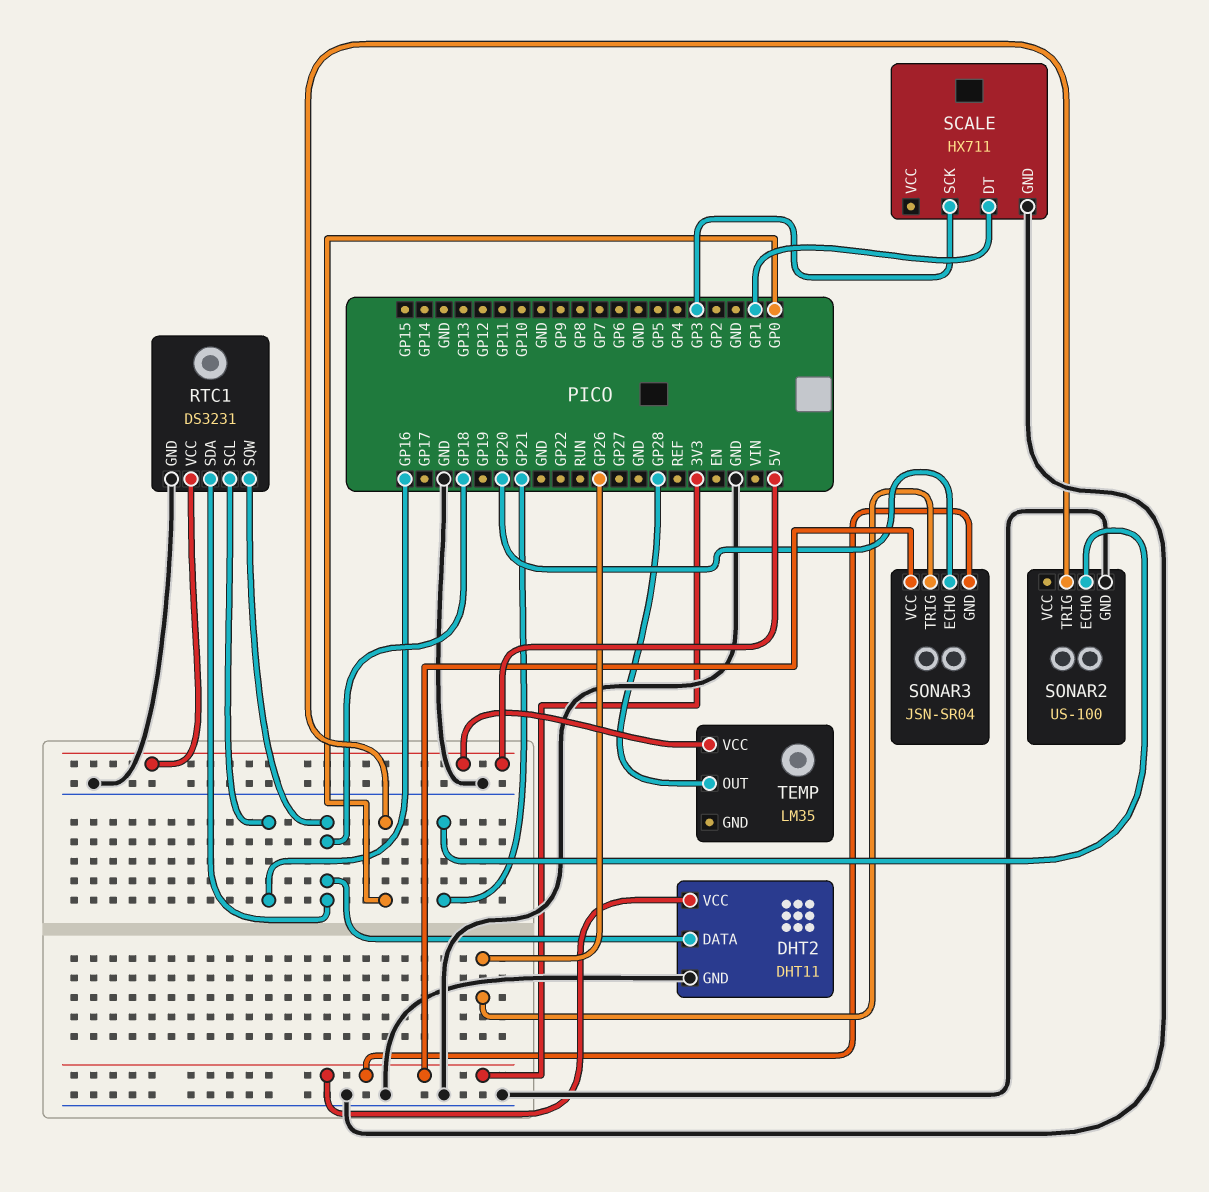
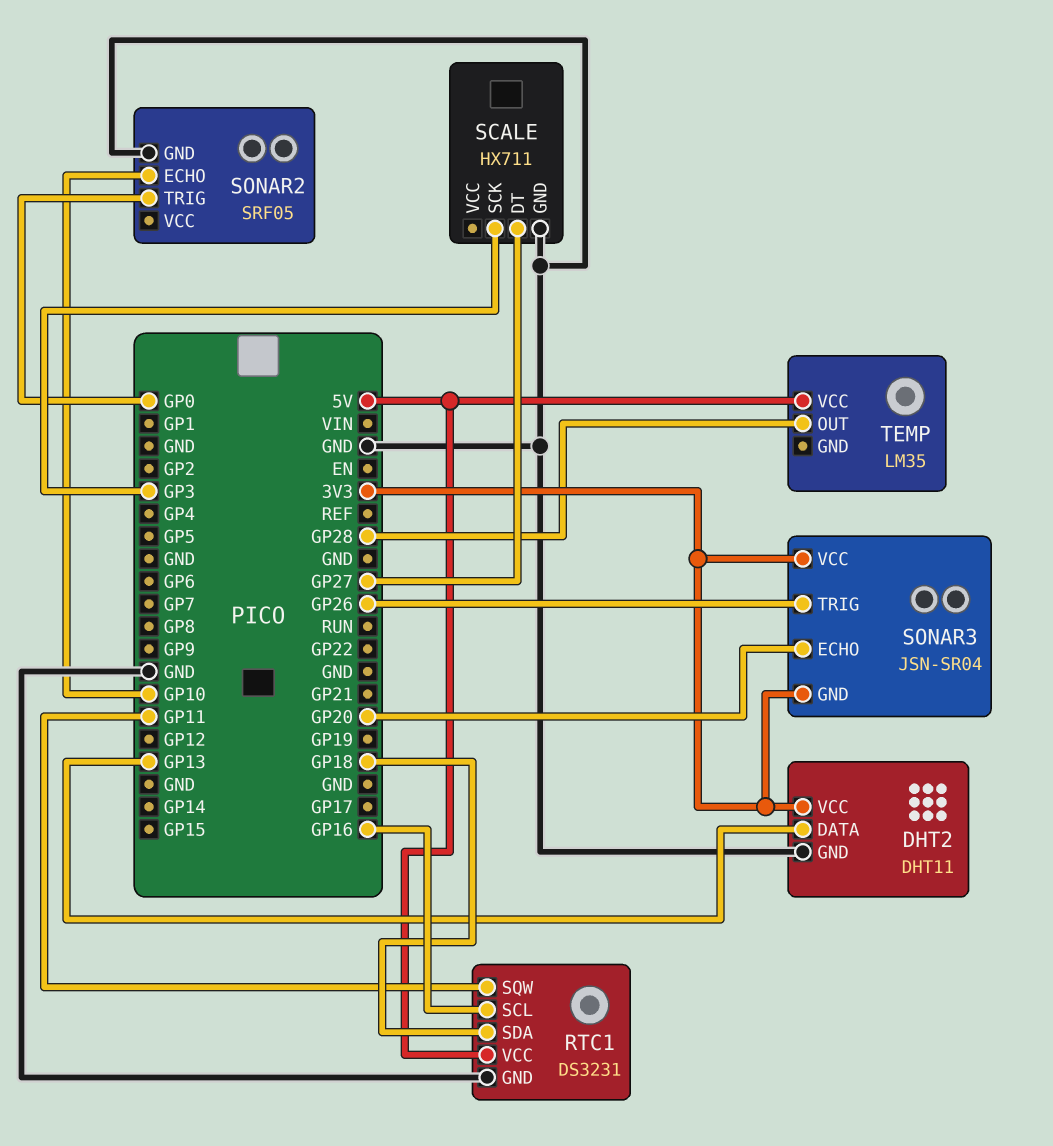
DHT2 pin DATA: GP18 -> GP13
RTC1 pin SQW: GP18 -> GP11
SCALE pin DT: GP1 -> GP27
SONAR2: US-100 -> SRF05
SONAR2 pin ECHO: GP21 -> GP10

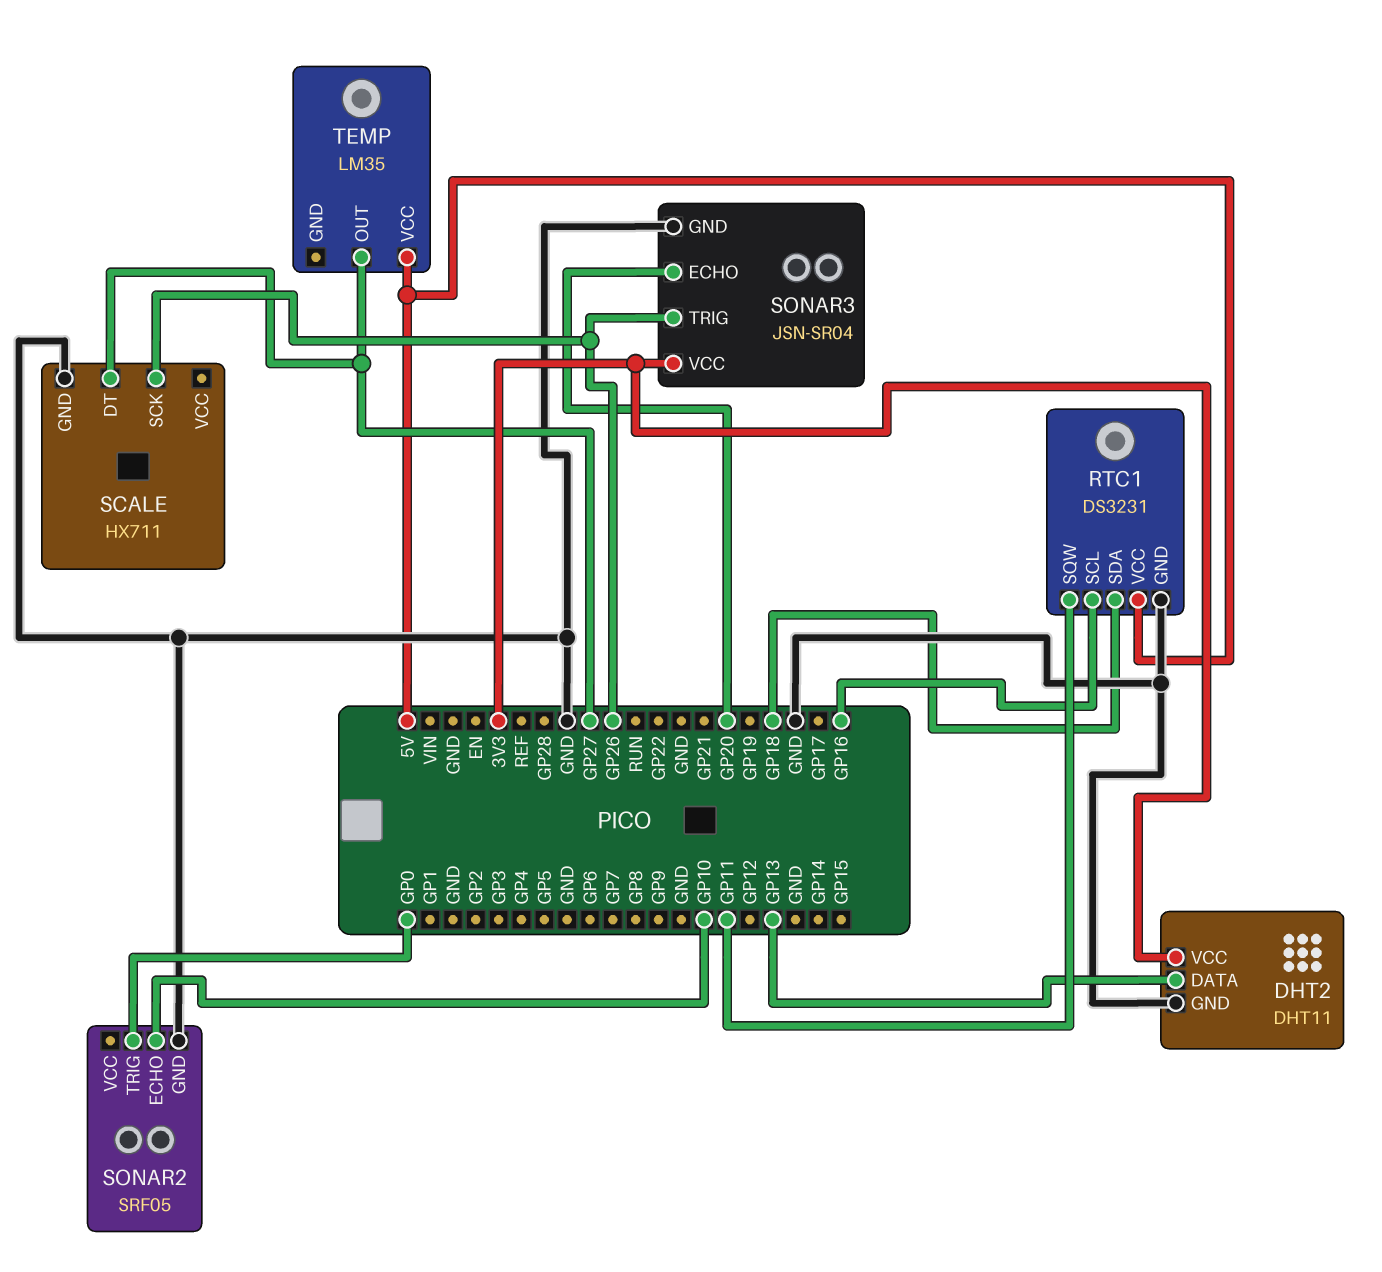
SCALE pin SCK: GP3 -> GP26
SONAR3 pin GND: 3V3 -> GND
TEMP pin OUT: GP28 -> GP27

